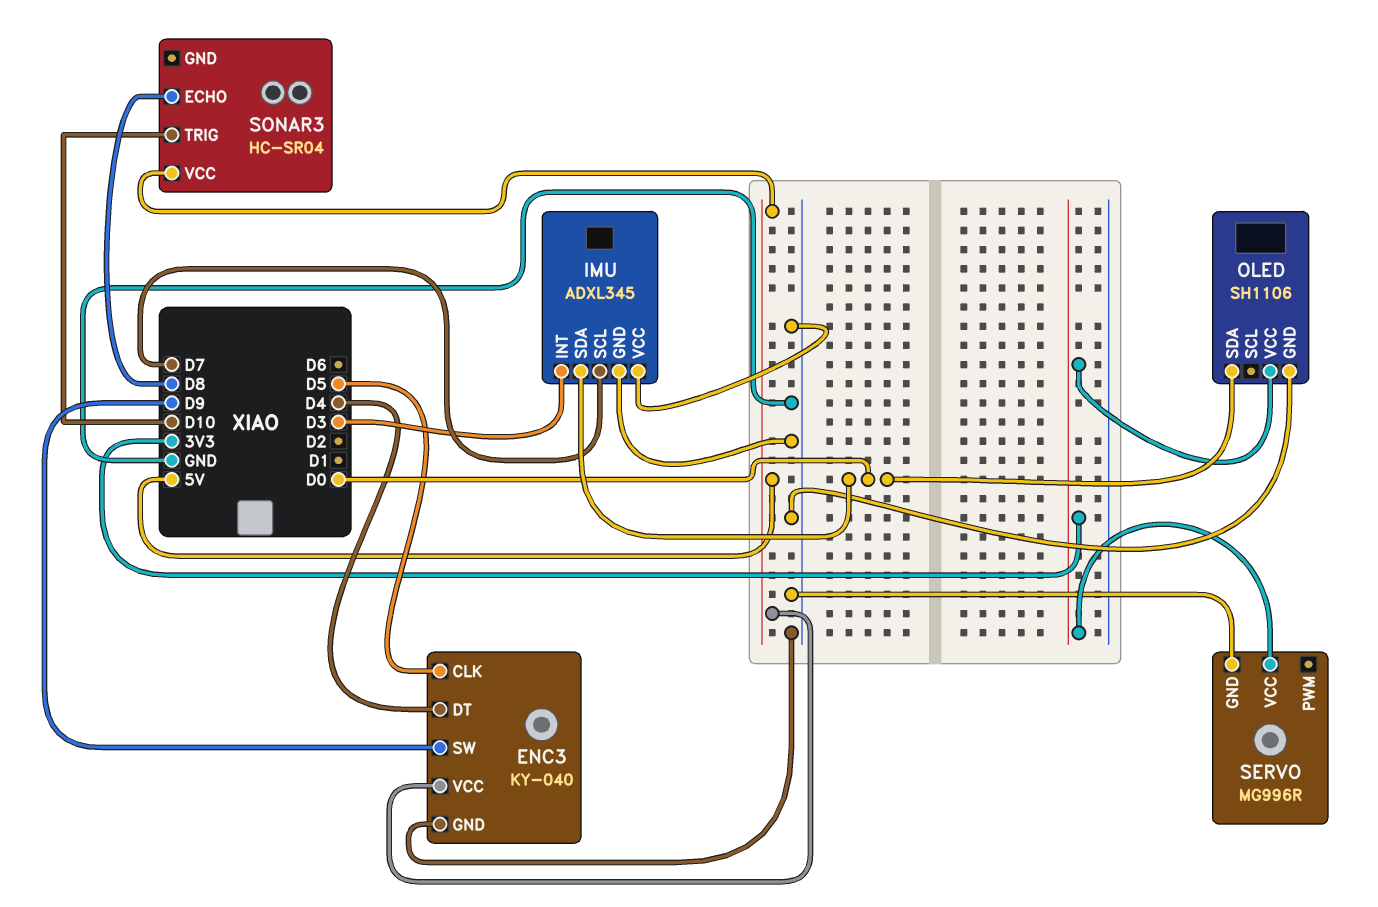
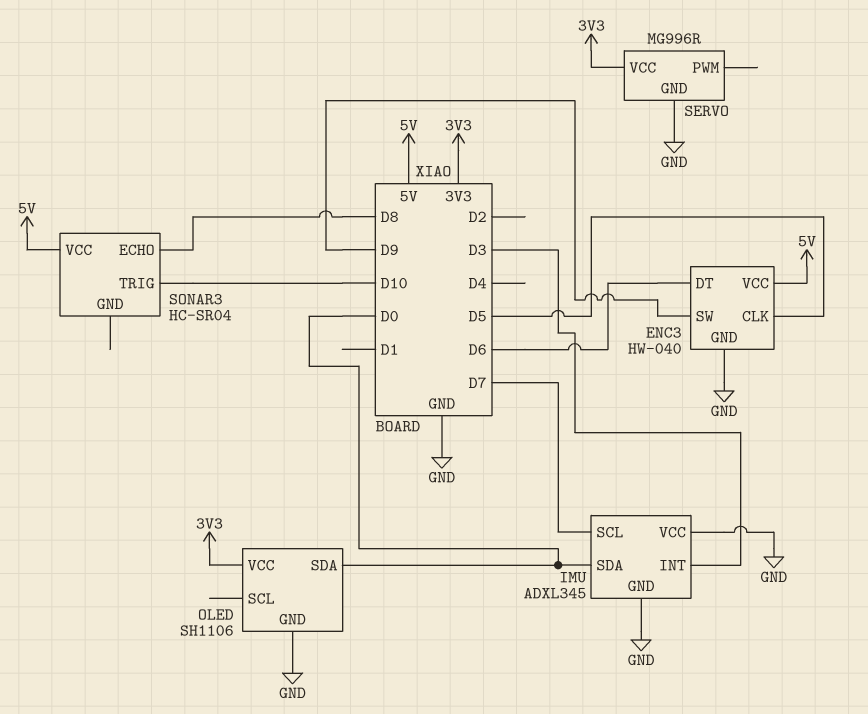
ENC3: KY-040 -> HW-040
ENC3 pin DT: D4 -> D6

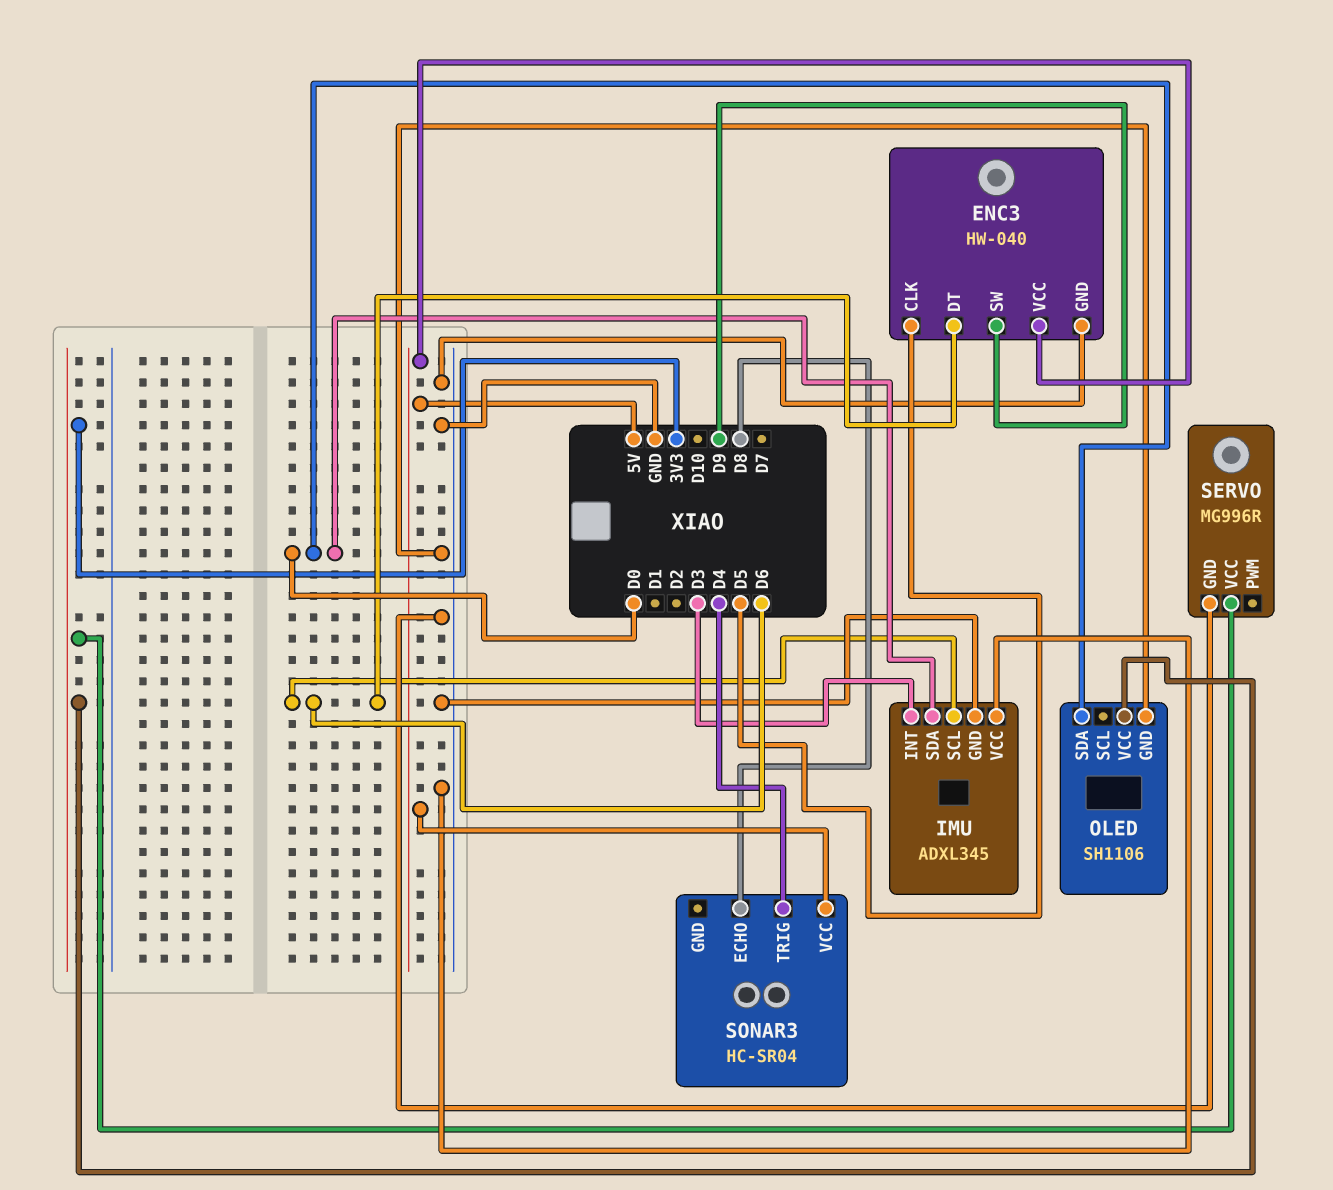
IMU pin SCL: D7 -> D6
SONAR3 pin TRIG: D10 -> D4

